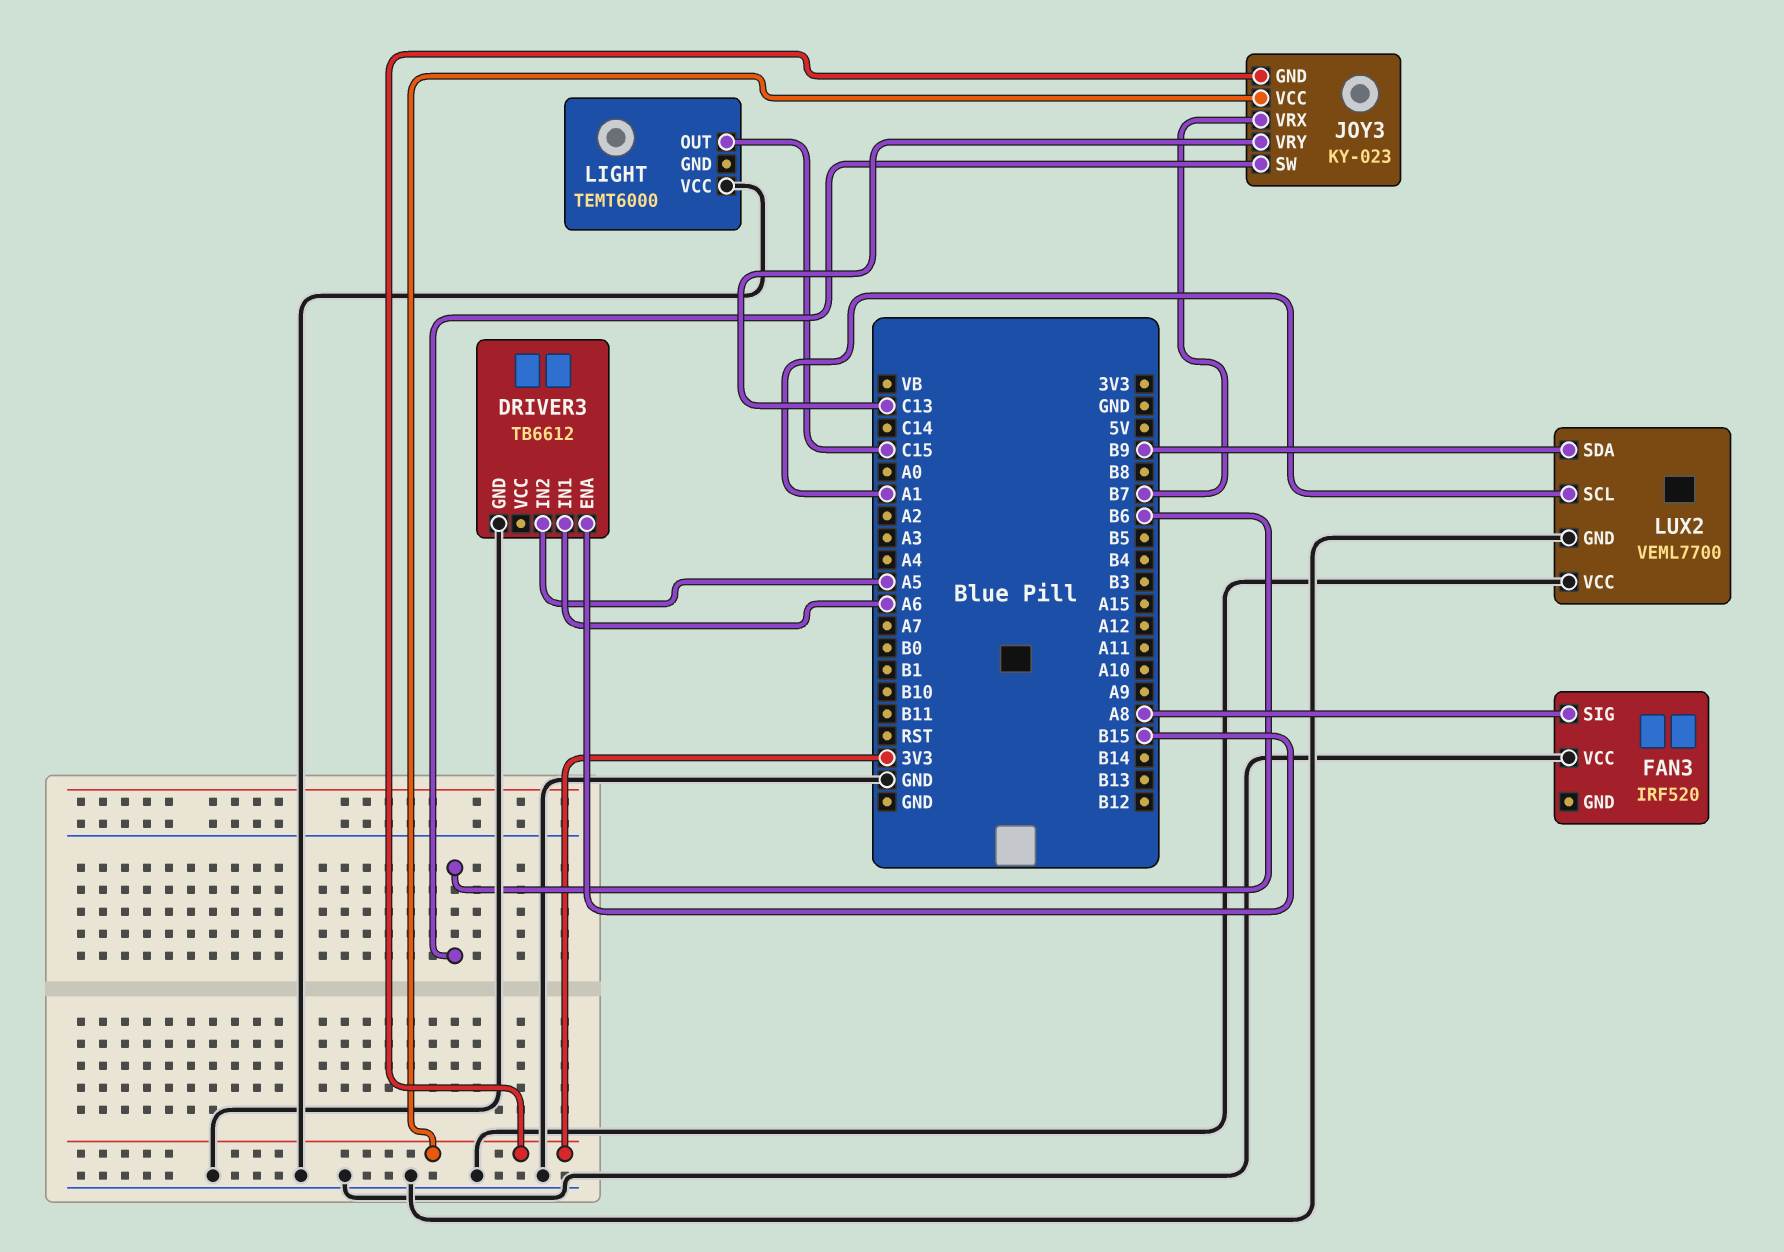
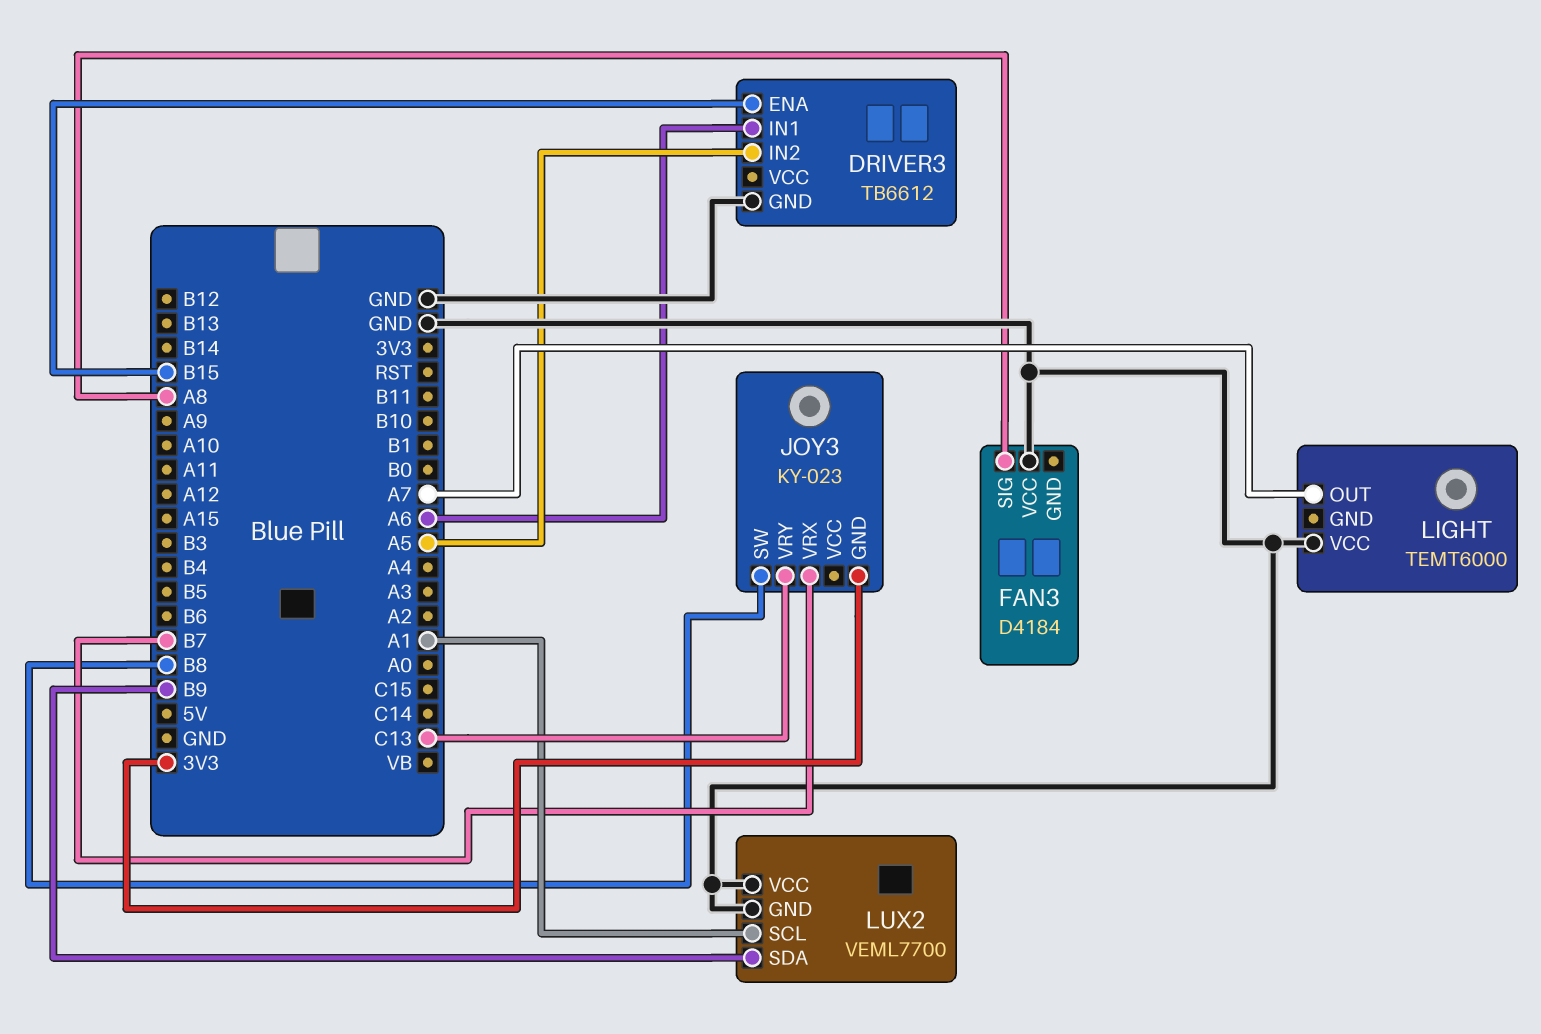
FAN3: IRF520 -> D4184
JOY3 pin SW: B6 -> B8
JOY3 pin VCC: 3V3 -> none
LIGHT pin OUT: C15 -> A7

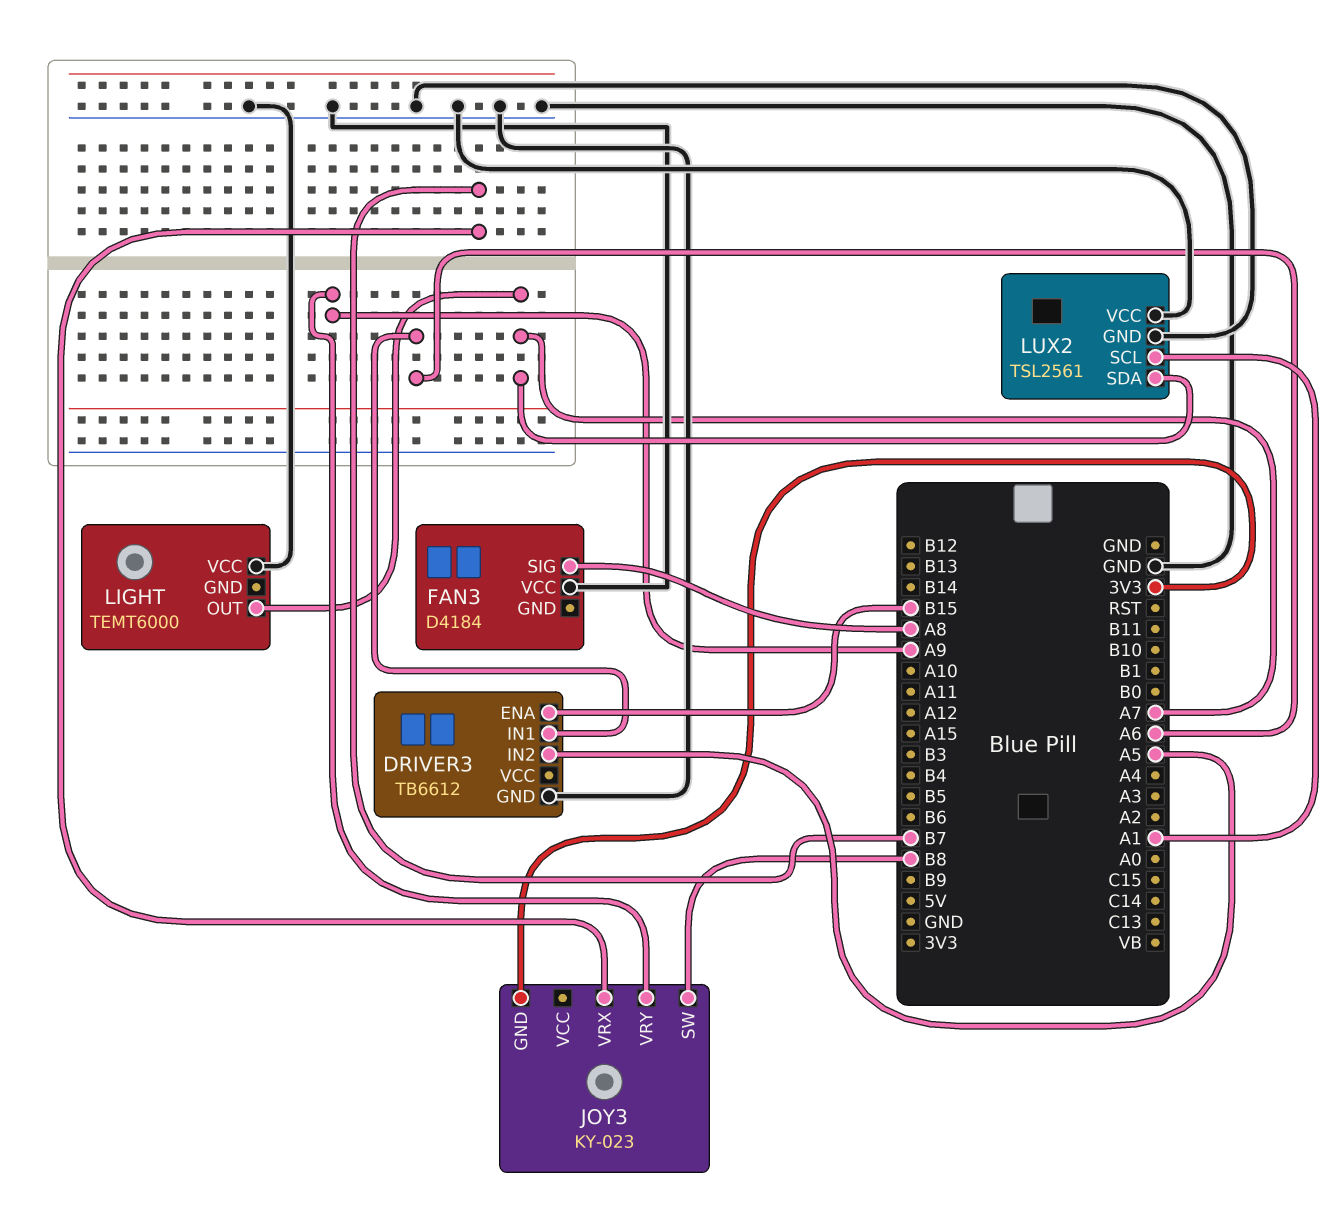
JOY3 pin VRY: C13 -> A9
LUX2: VEML7700 -> TSL2561
LUX2 pin SDA: B9 -> A7

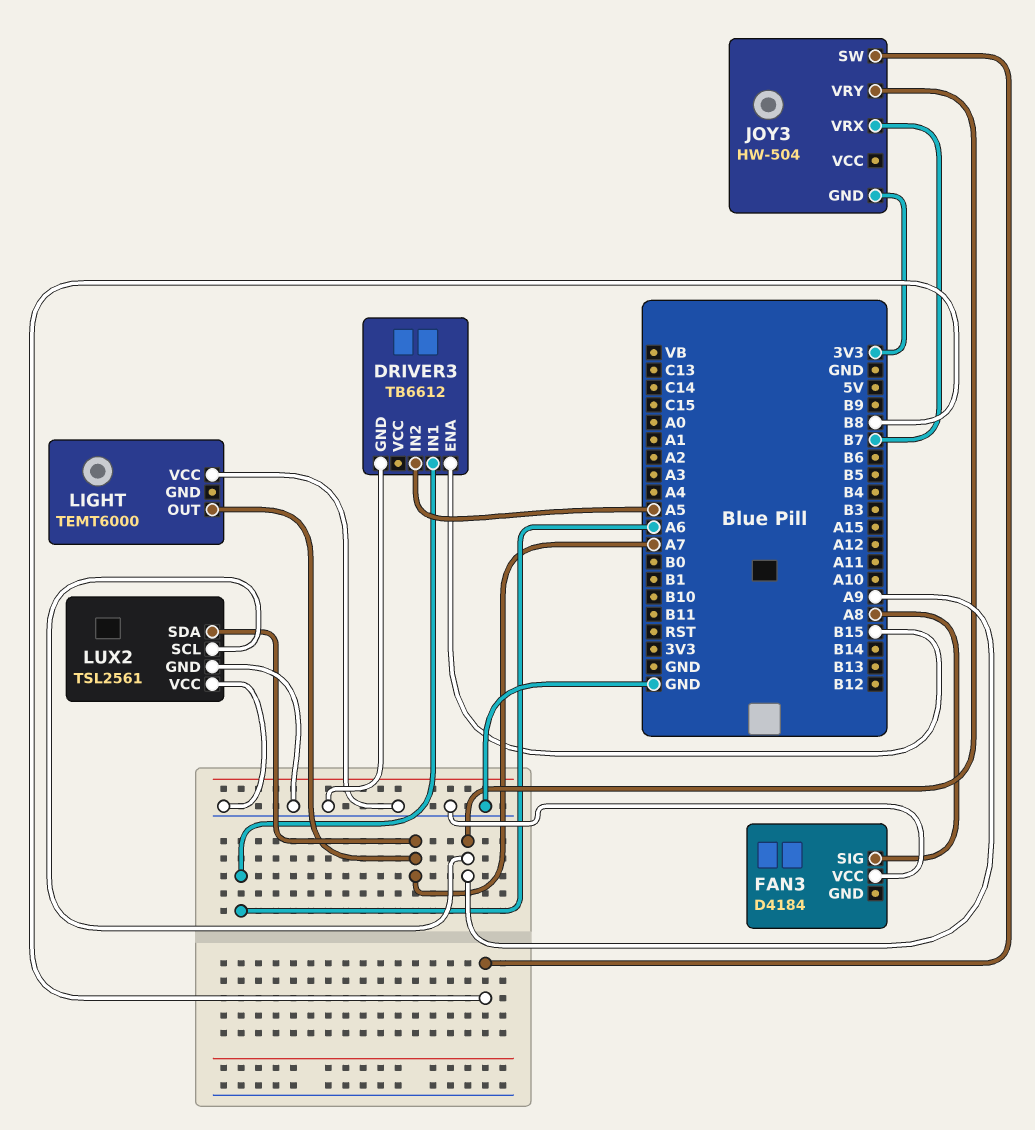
JOY3: KY-023 -> HW-504
LUX2 pin SCL: A1 -> A9

